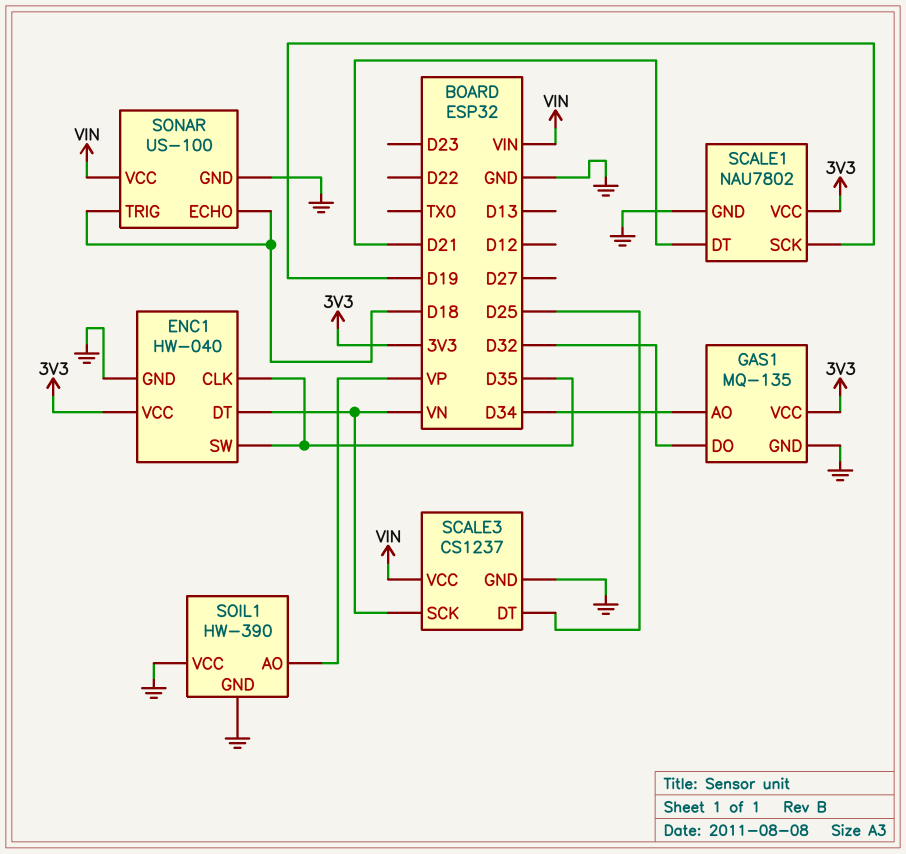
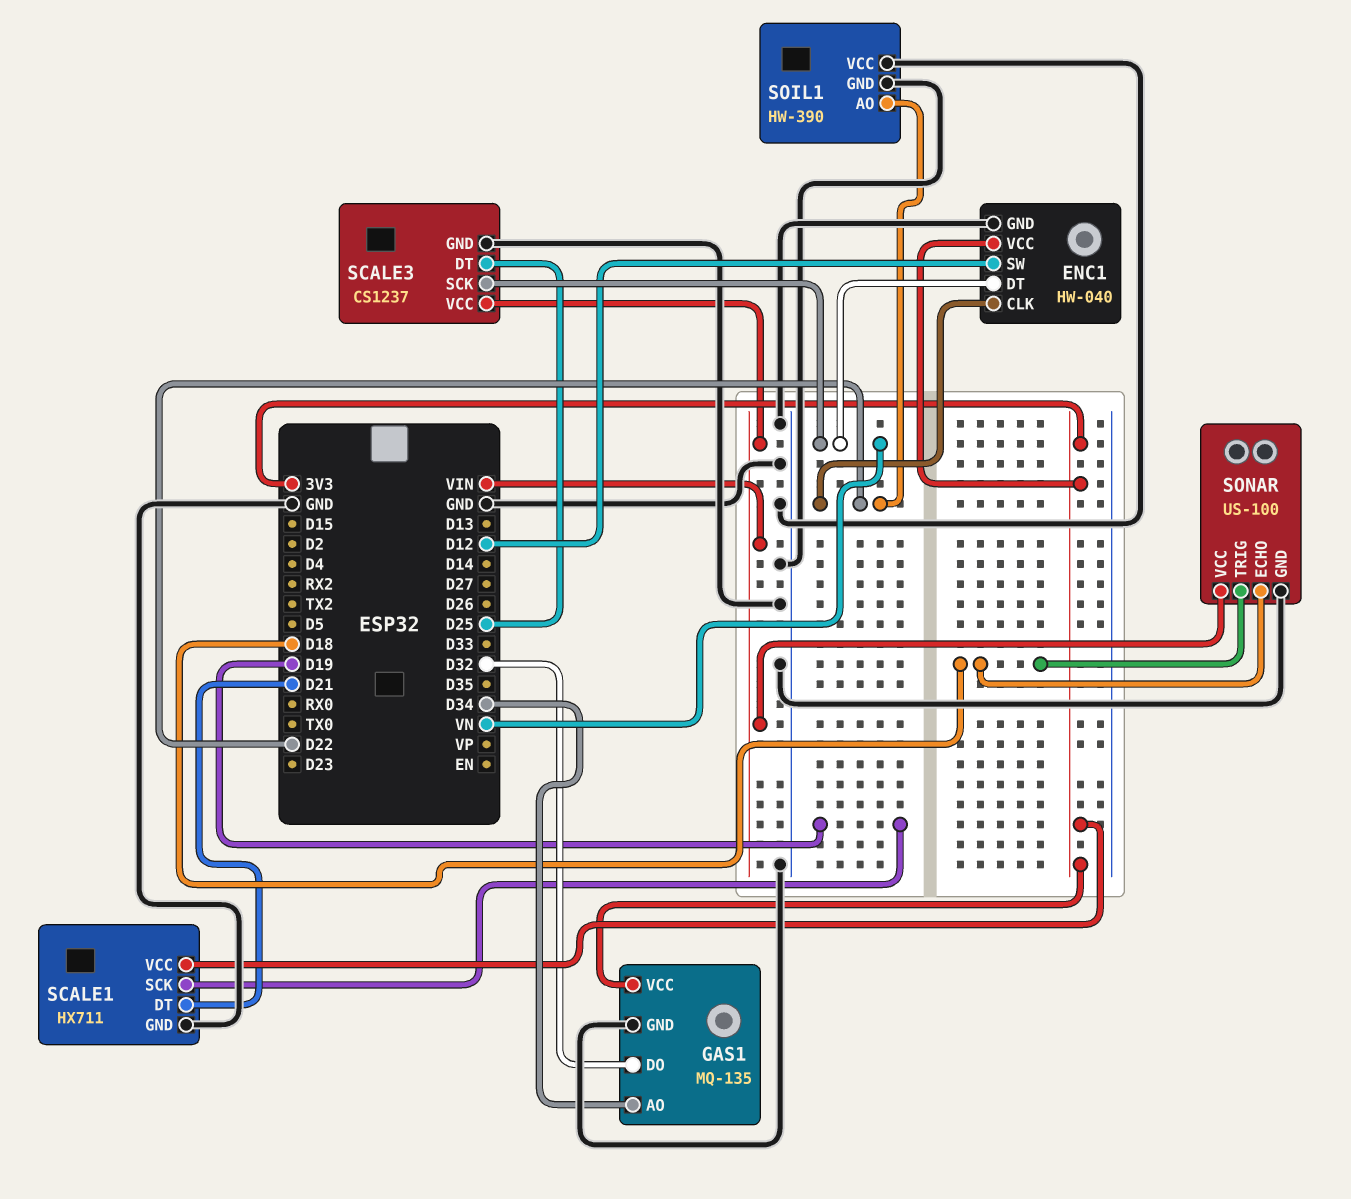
ENC1 pin CLK: D35 -> D22
ENC1 pin SW: D35 -> D12
SCALE1: NAU7802 -> HX711
SOIL1 pin AO: VP -> D22

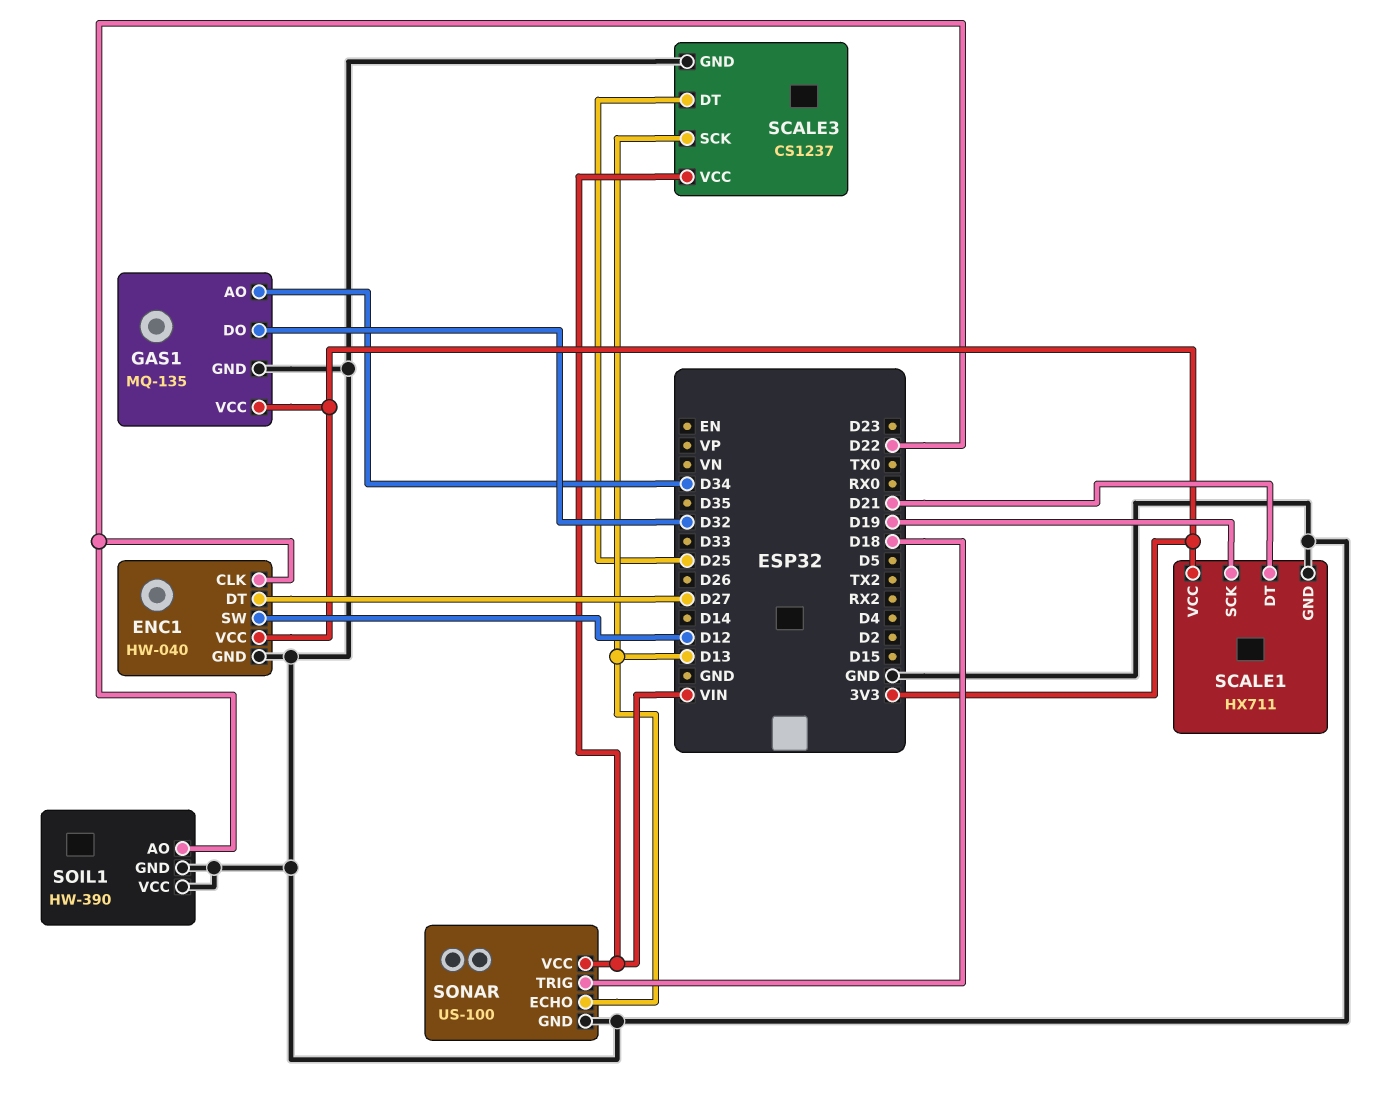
ENC1 pin DT: VN -> D27
SCALE3 pin SCK: VN -> D13
SONAR pin ECHO: D18 -> D13

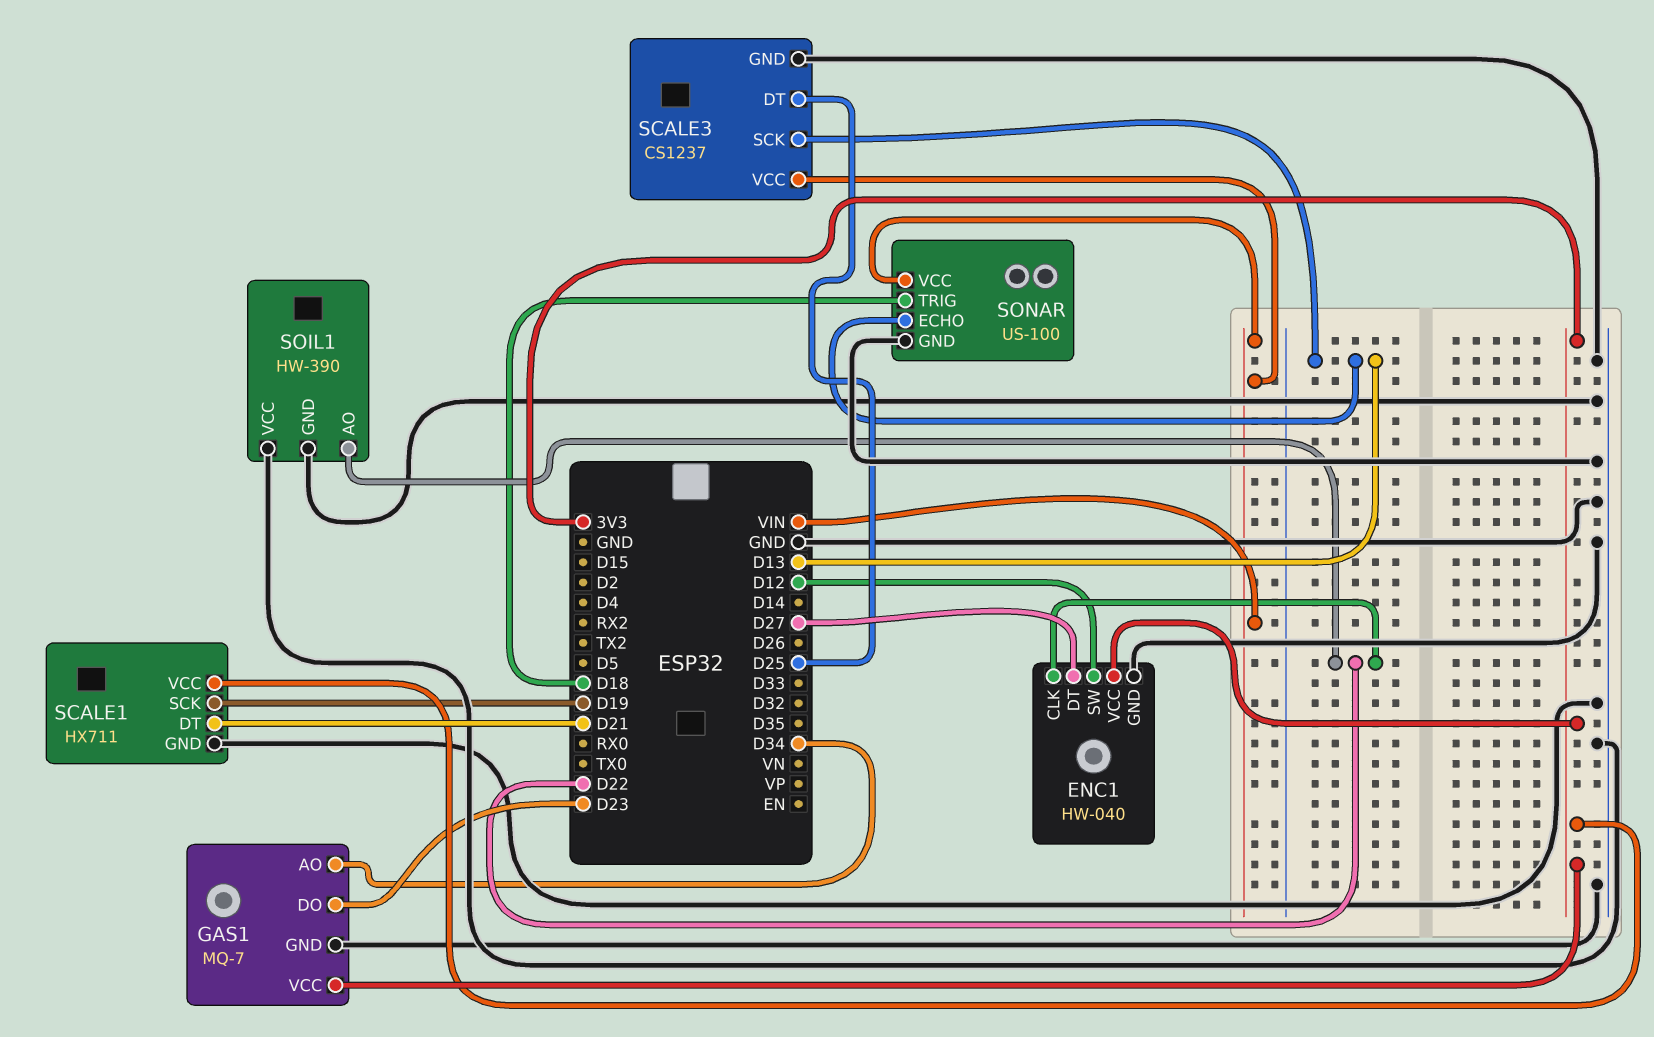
GAS1: MQ-135 -> MQ-7
GAS1 pin DO: D32 -> D23

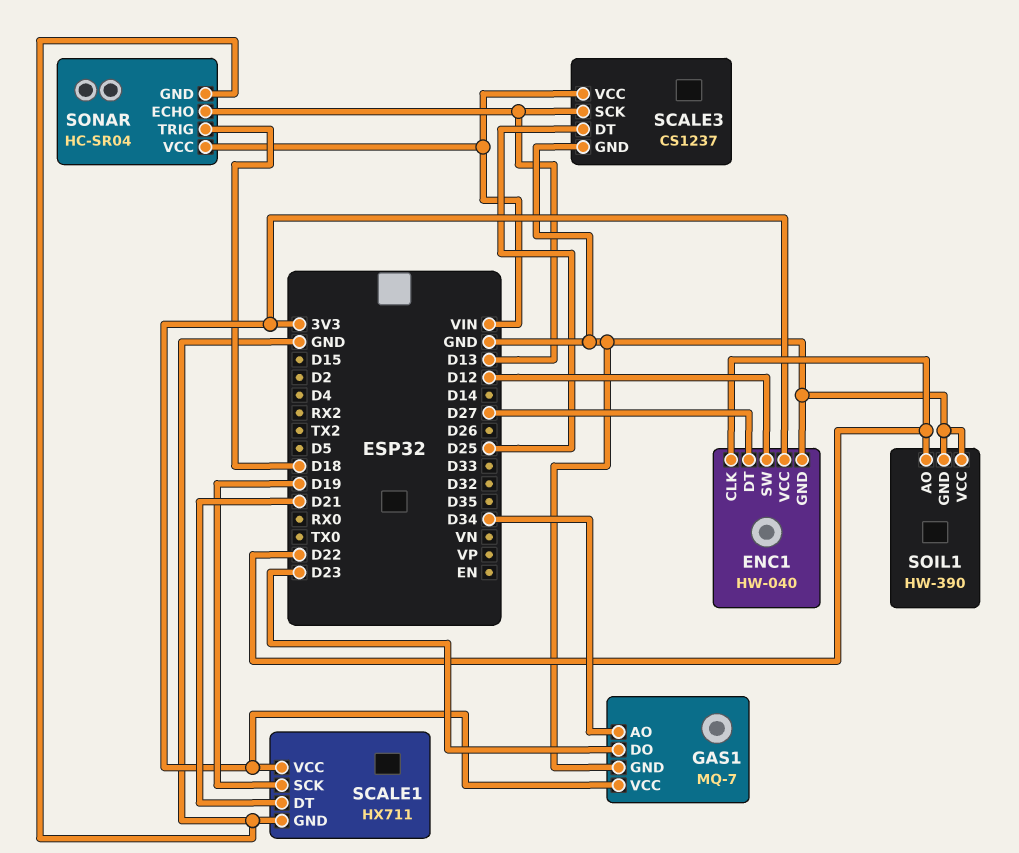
SONAR: US-100 -> HC-SR04

